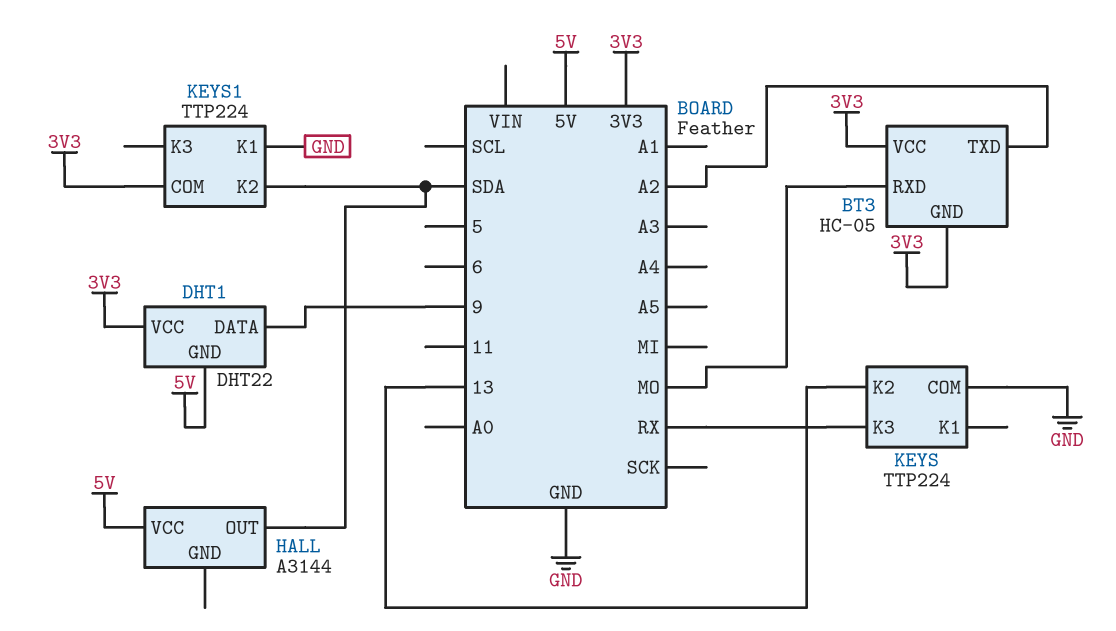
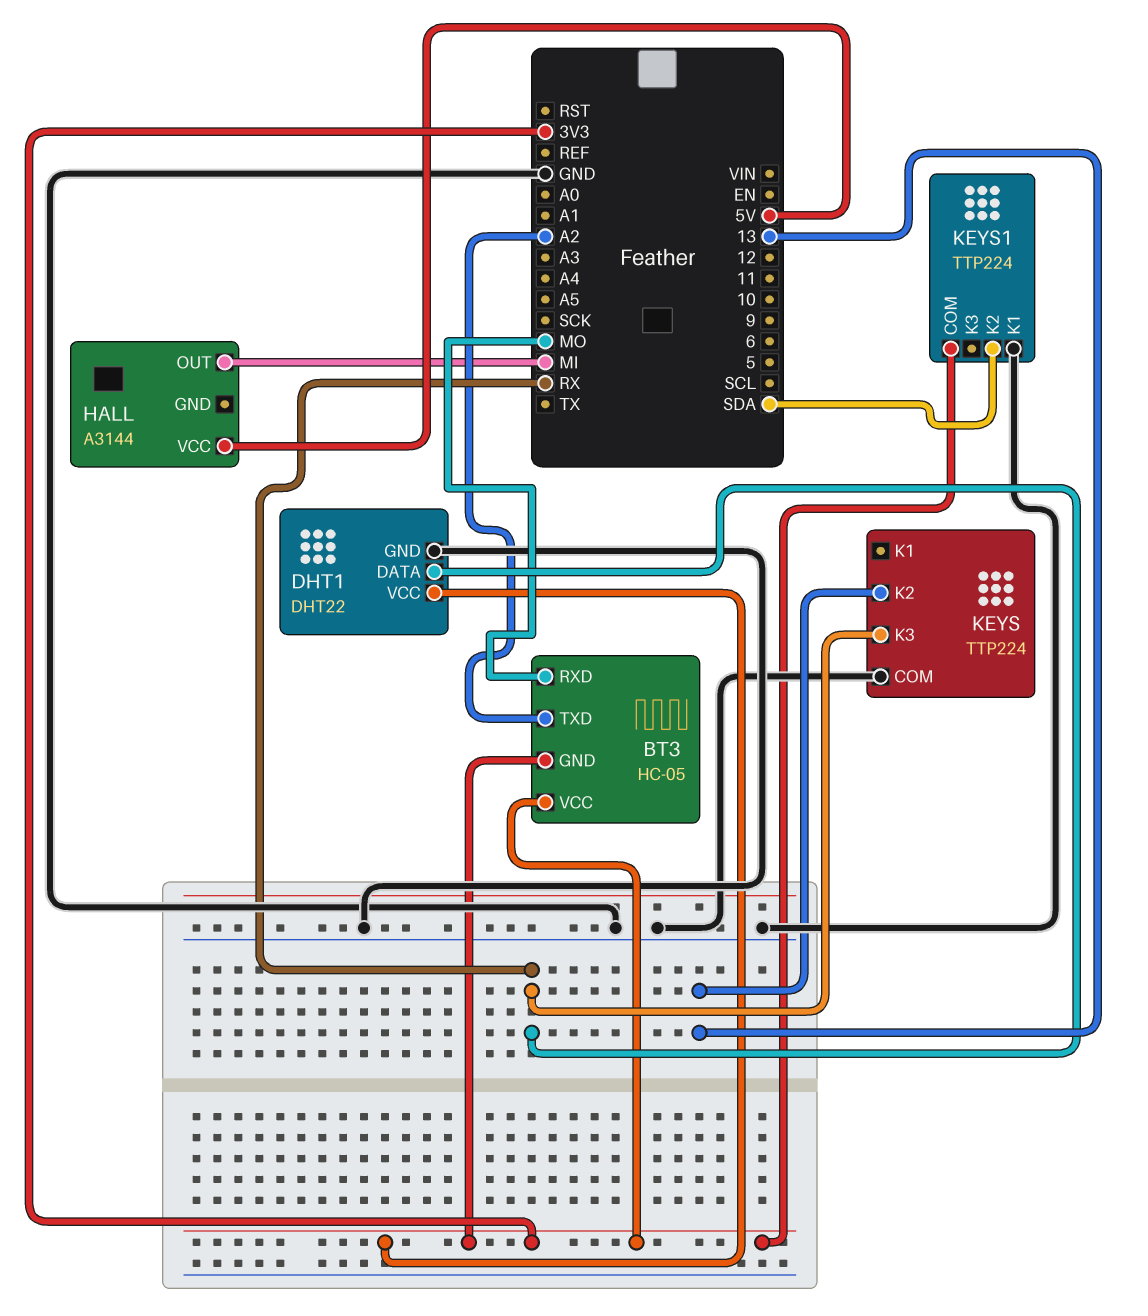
DHT1 pin DATA: 9 -> RX
DHT1 pin GND: 5V -> GND
HALL pin OUT: SDA -> MI

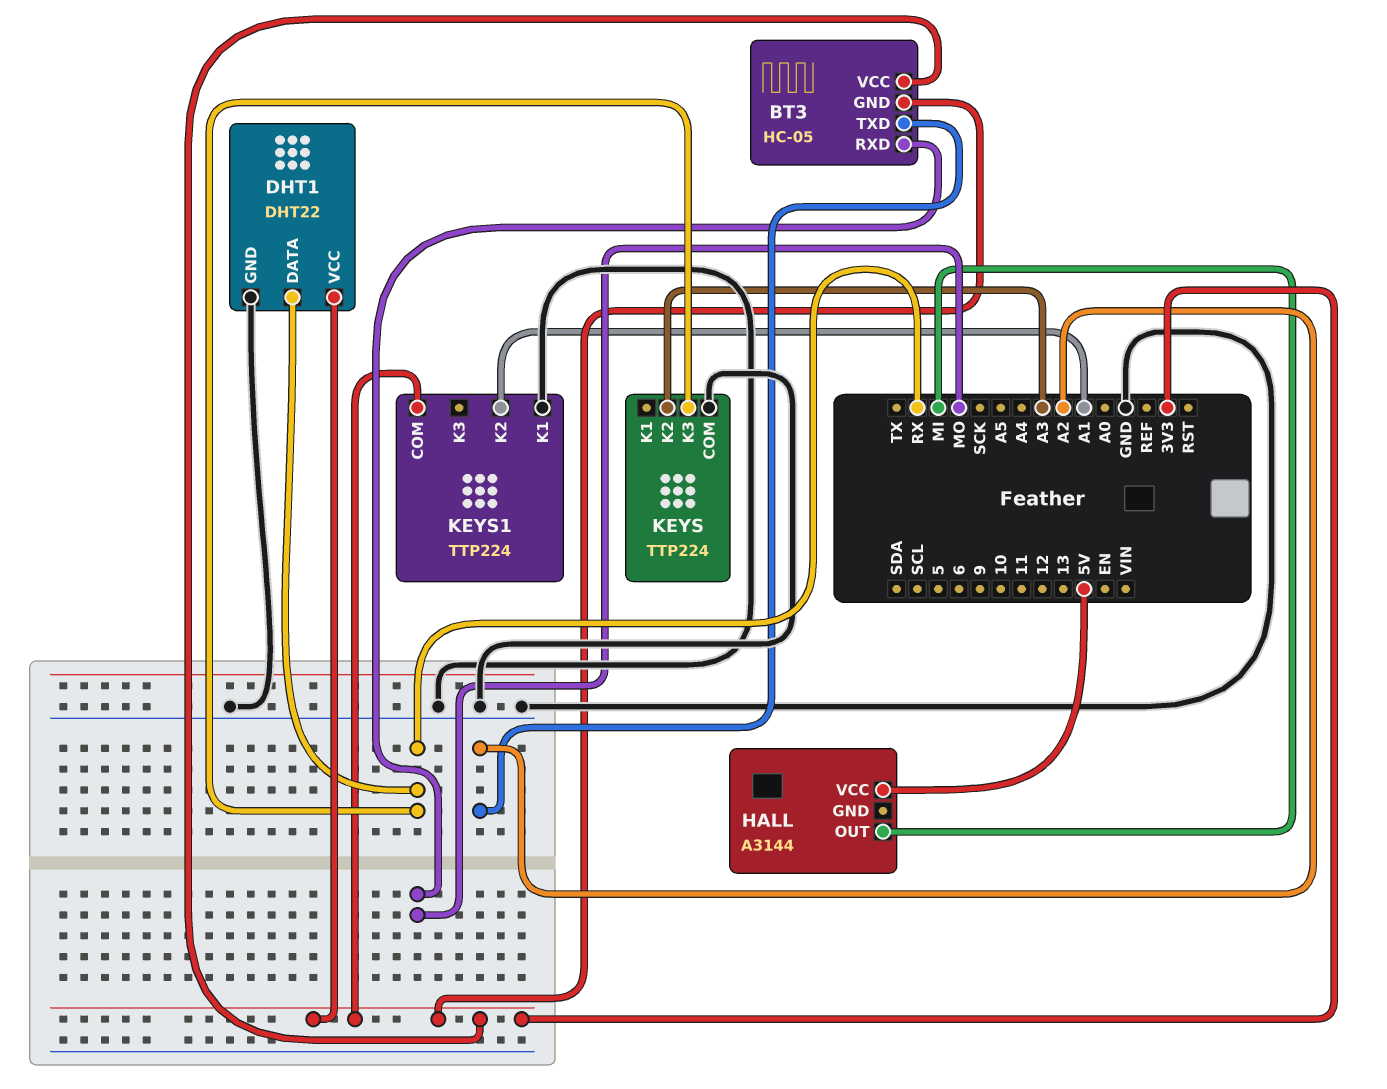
KEYS pin K2: 13 -> A3
KEYS1 pin K2: SDA -> A1

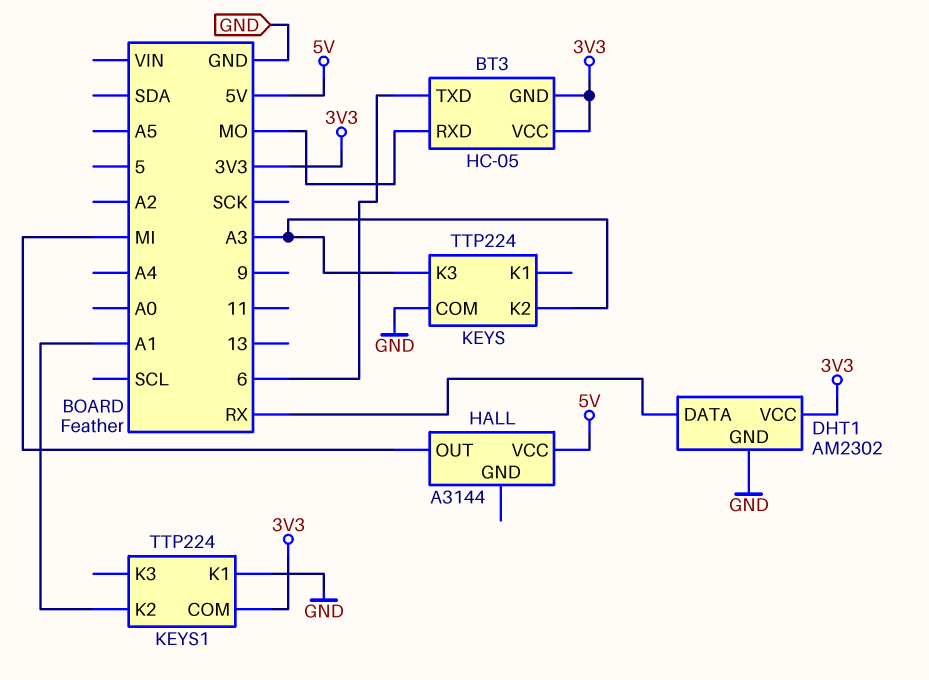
BT3 pin TXD: A2 -> 6
DHT1: DHT22 -> AM2302
KEYS pin K3: RX -> A3

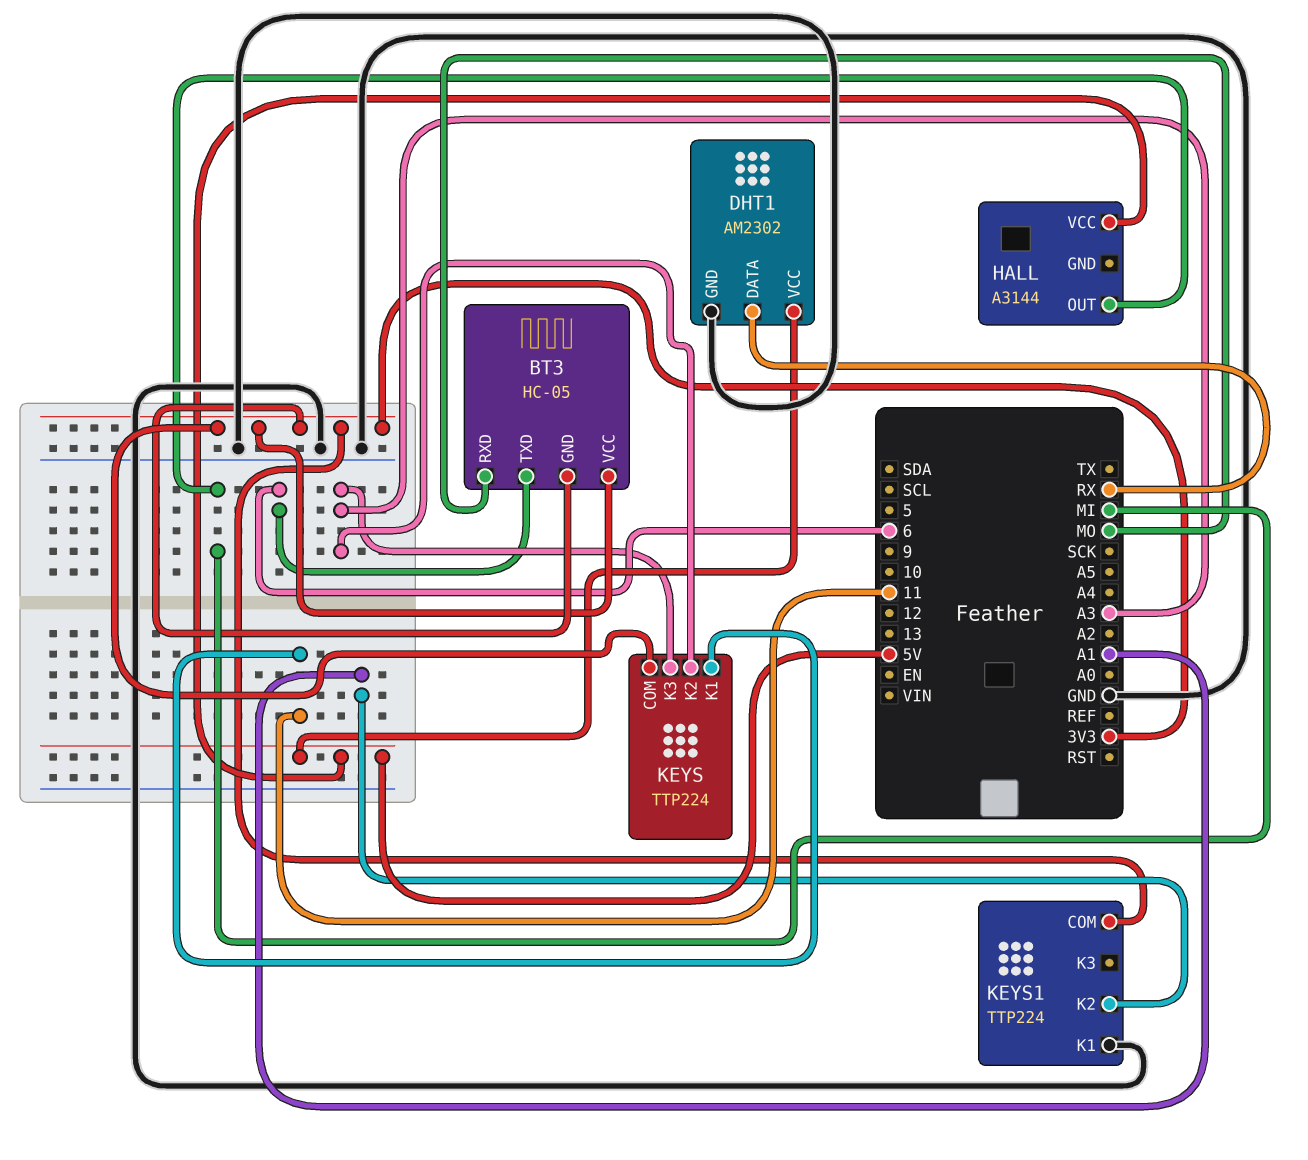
DHT1 pin VCC: 3V3 -> 5V
KEYS pin COM: GND -> 3V3
KEYS pin K1: none -> 11

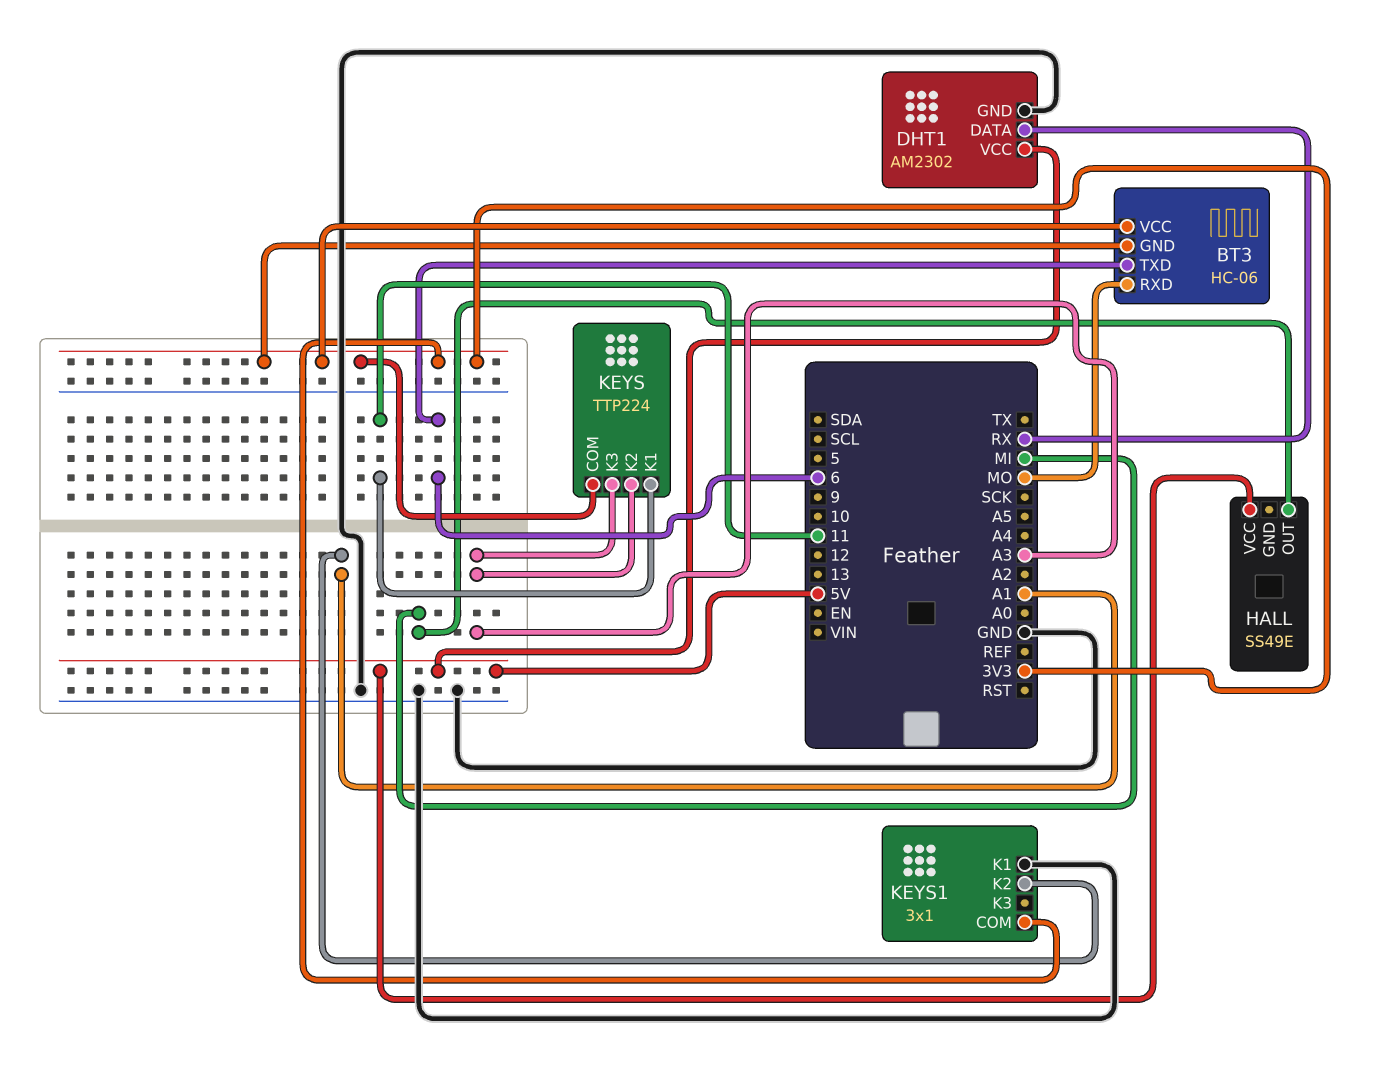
BT3: HC-05 -> HC-06
HALL: A3144 -> SS49E
KEYS1: TTP224 -> 3x1

